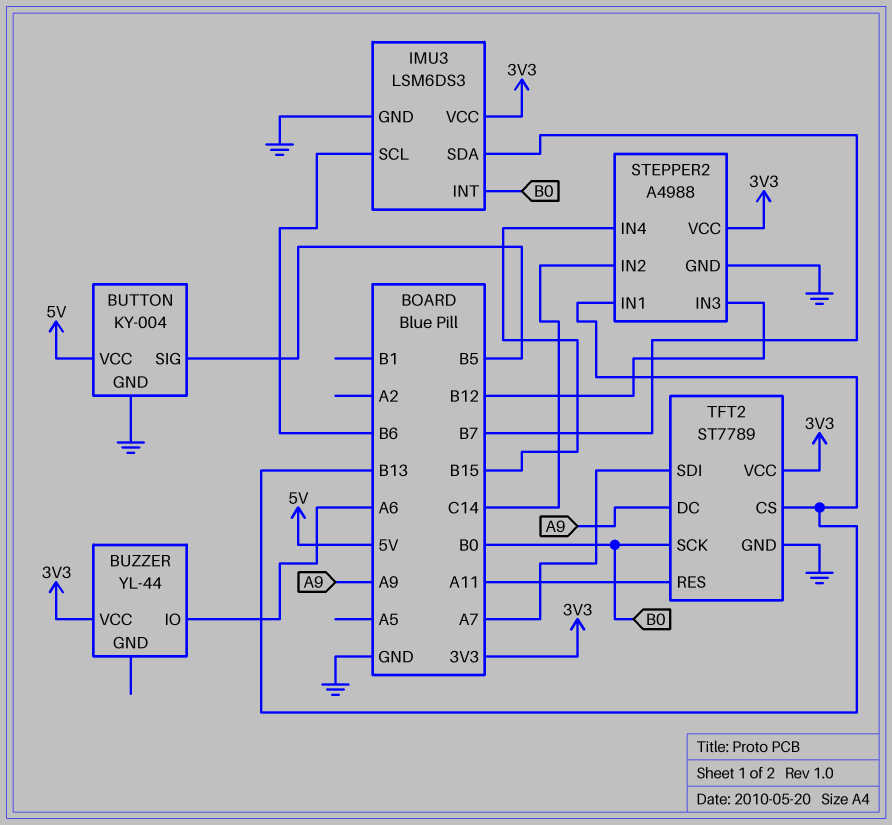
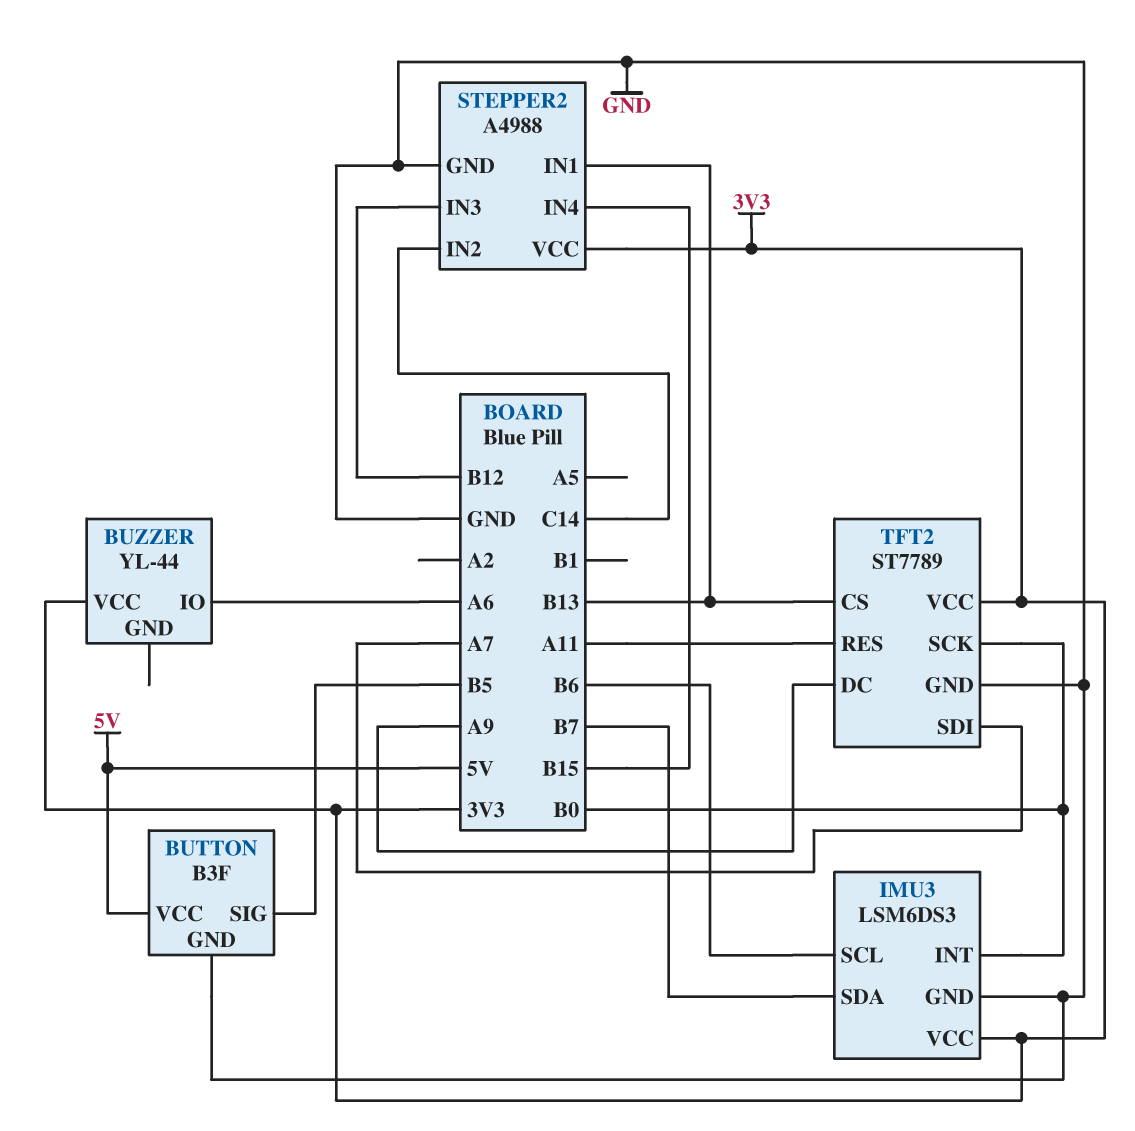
BUTTON: KY-004 -> B3F

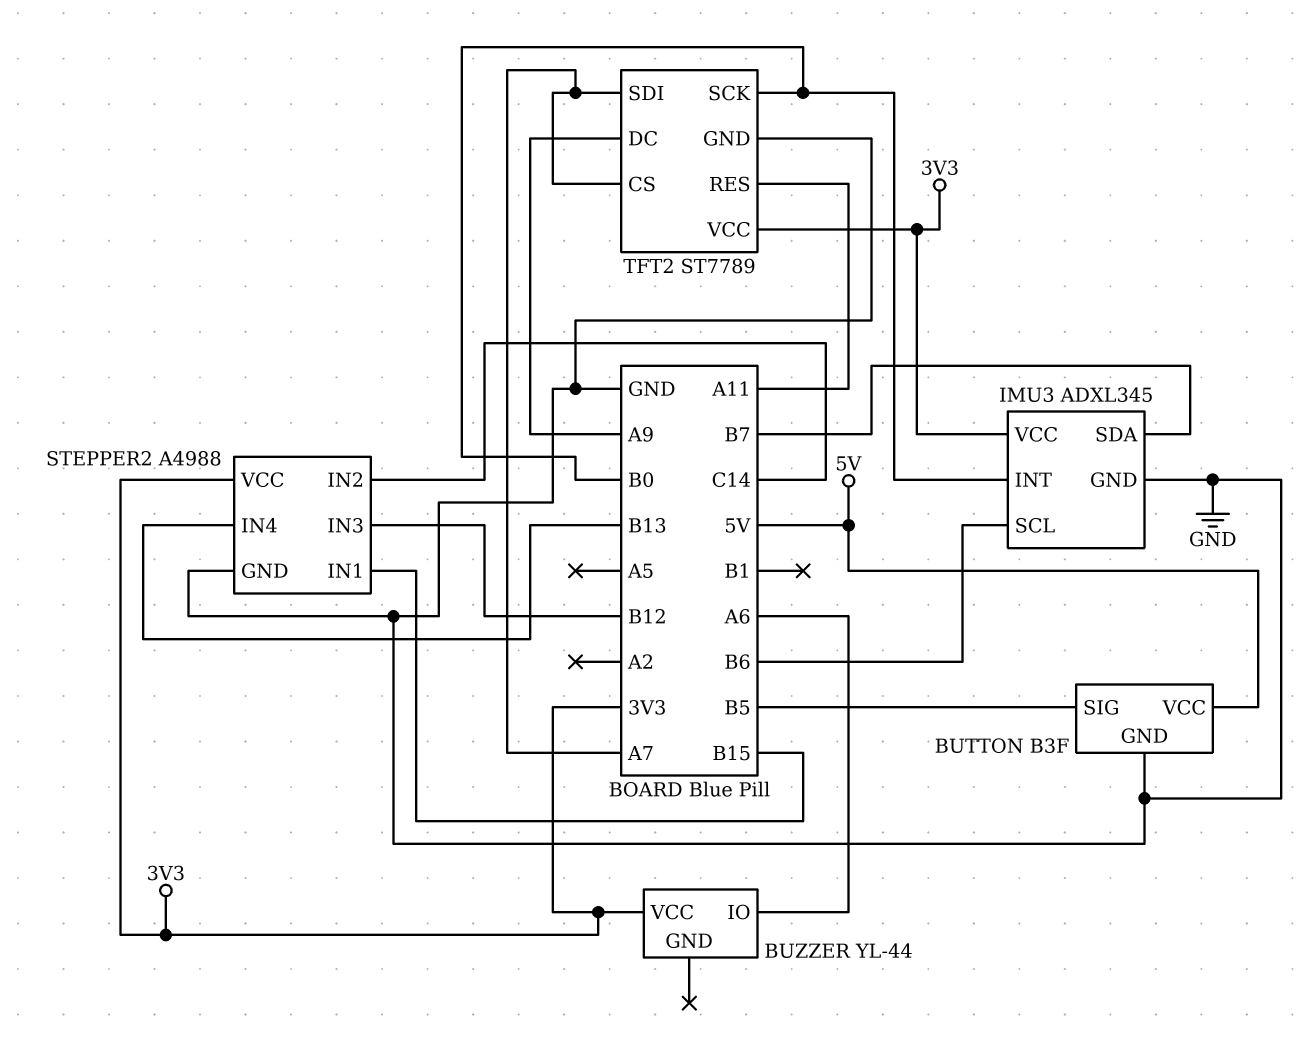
IMU3: LSM6DS3 -> ADXL345
STEPPER2 pin IN1: B13 -> B15
STEPPER2 pin IN4: B15 -> B13
TFT2 pin CS: B13 -> A7

